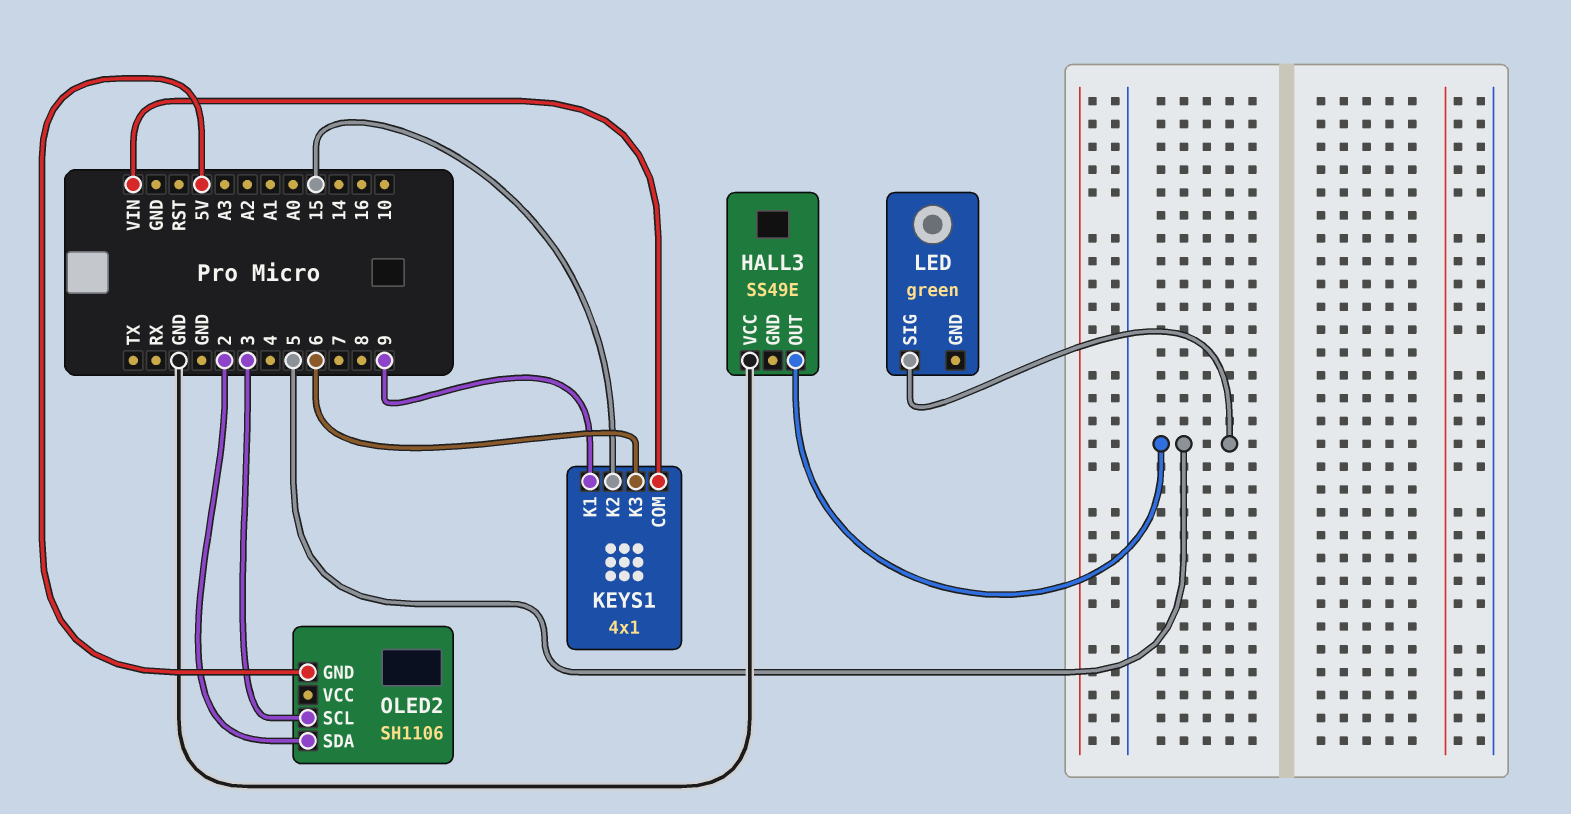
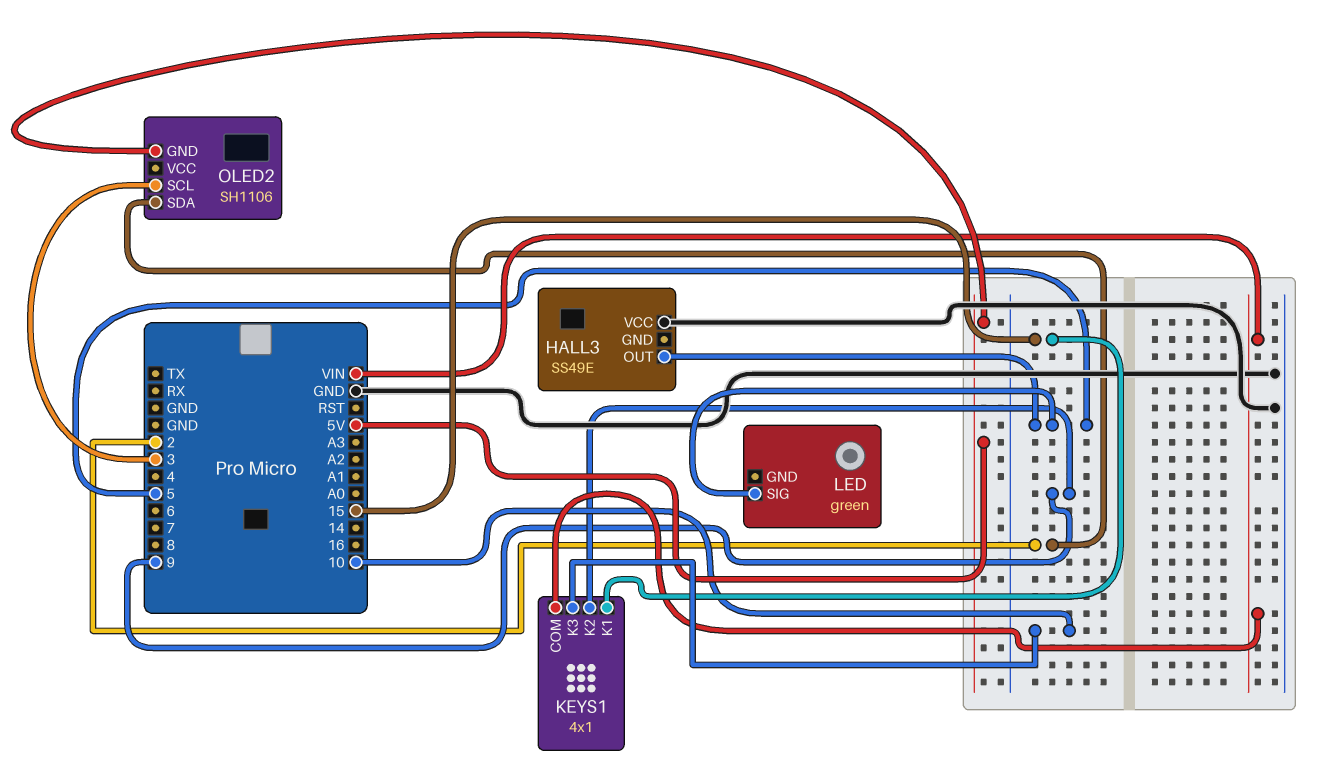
KEYS1 pin K1: 9 -> 15
KEYS1 pin K2: 15 -> 9
KEYS1 pin K3: 6 -> 10

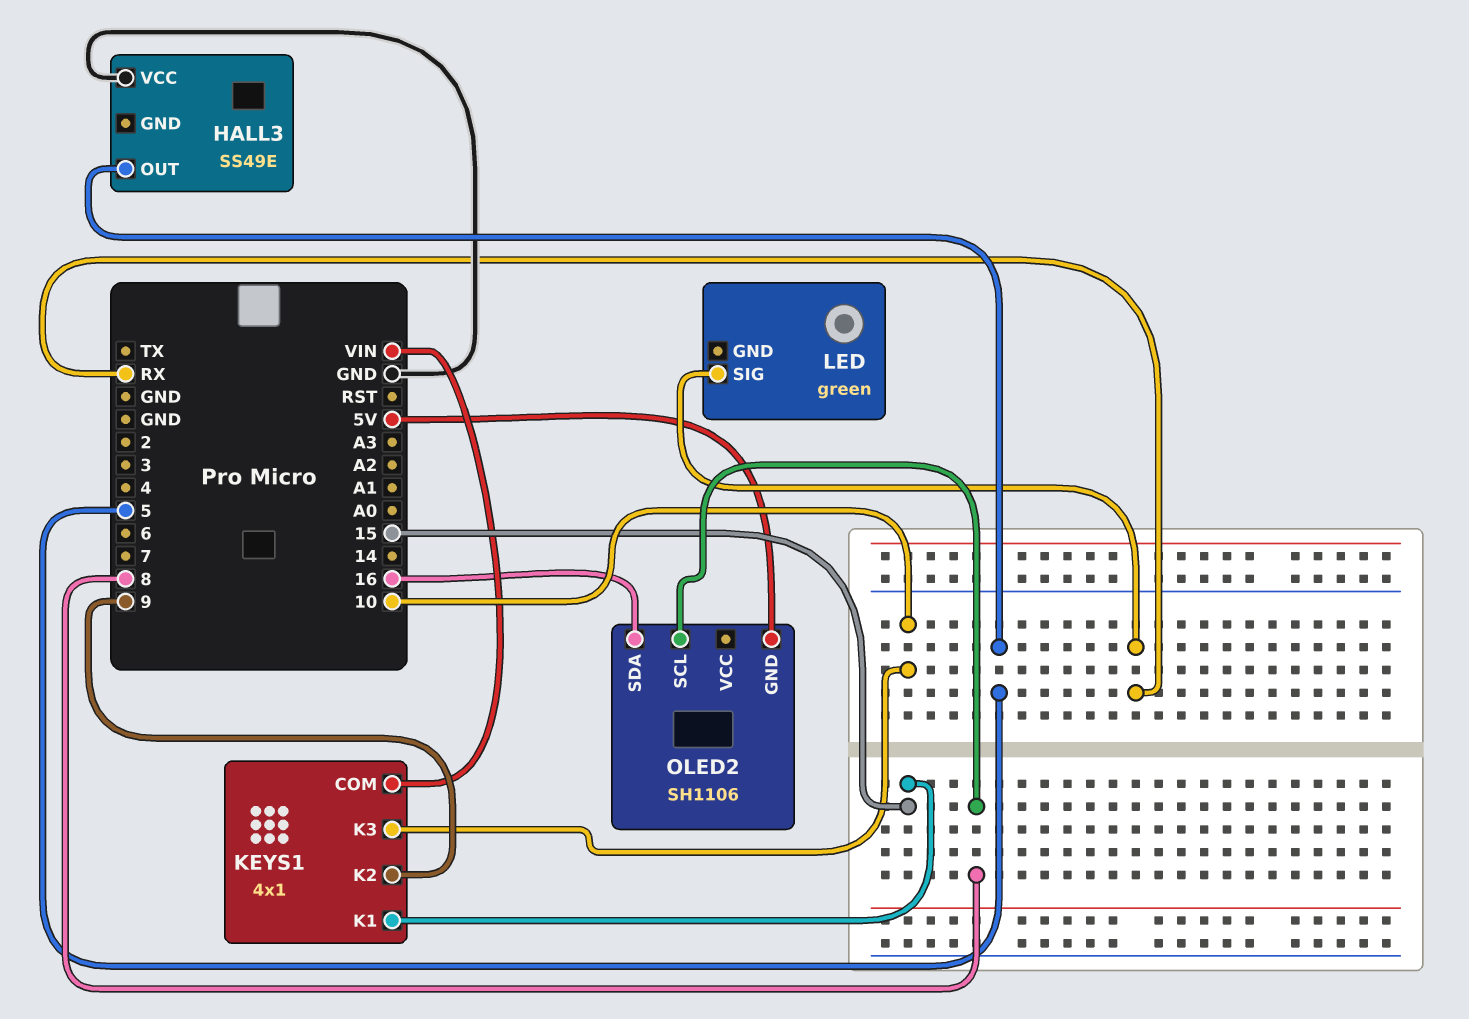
LED pin SIG: 5 -> RX
OLED2 pin SCL: 3 -> 8
OLED2 pin SDA: 2 -> 16

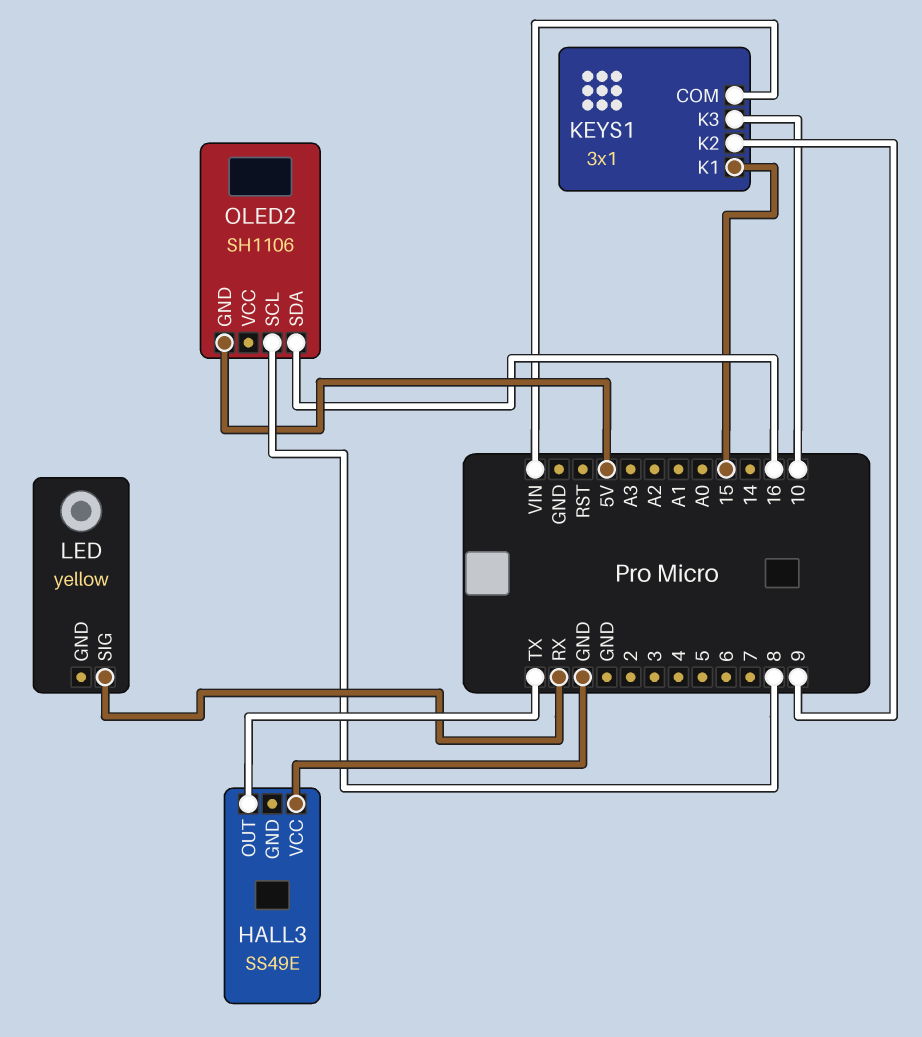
HALL3 pin OUT: 5 -> TX
KEYS1: 4x1 -> 3x1
LED: green -> yellow

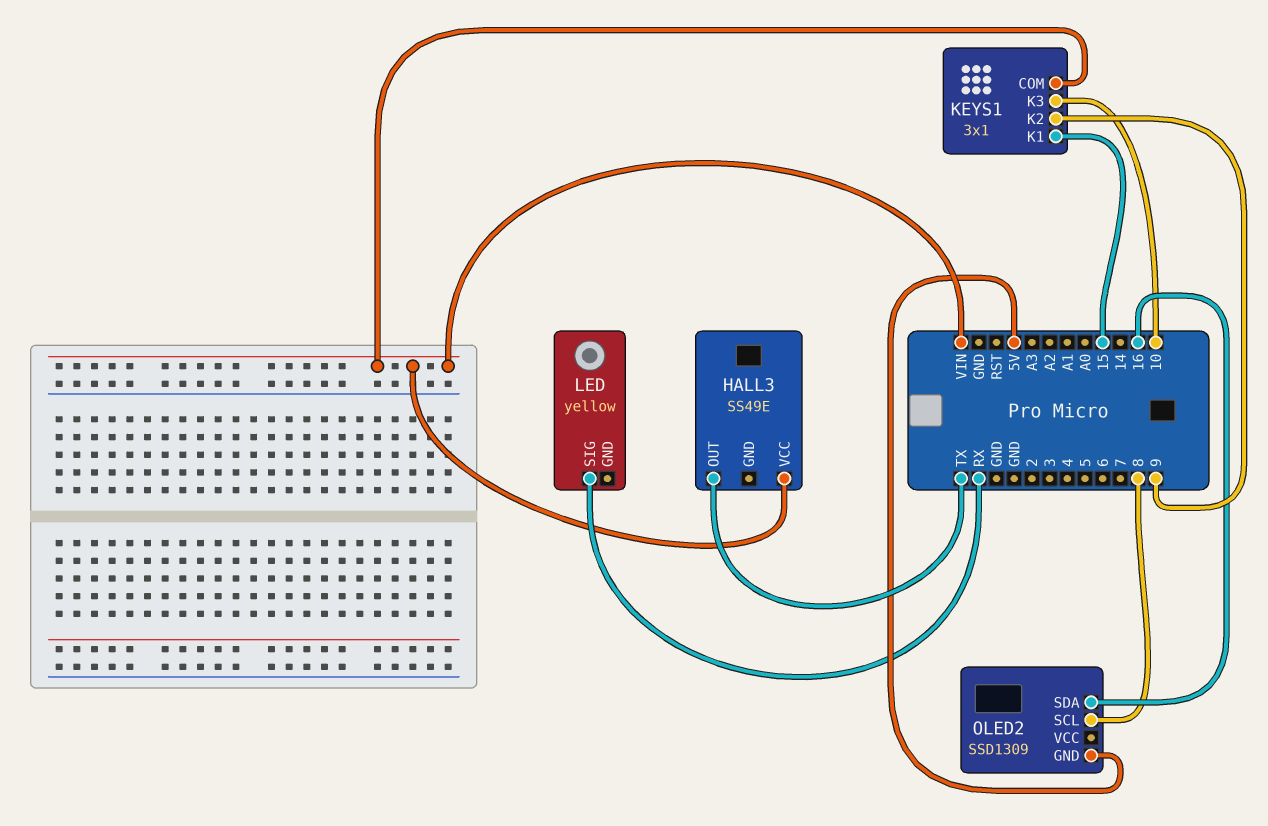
HALL3 pin VCC: GND -> VIN
OLED2: SH1106 -> SSD1309

